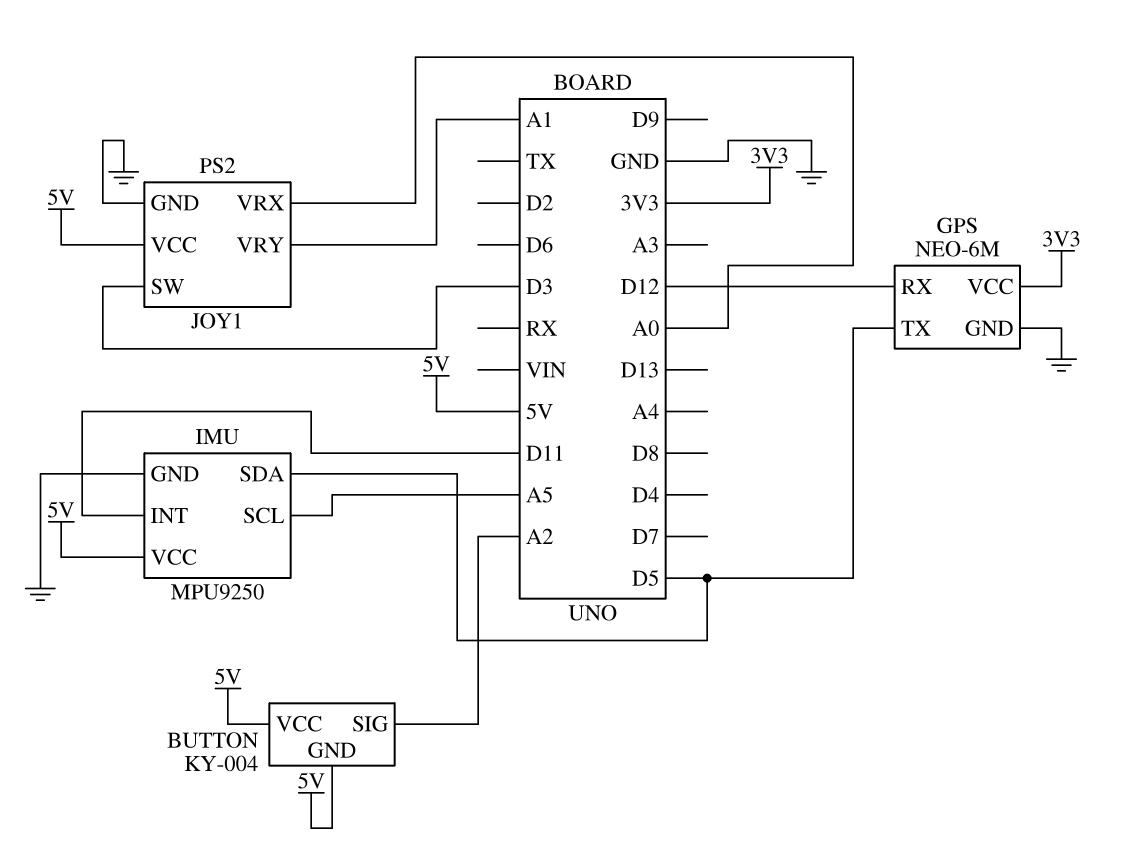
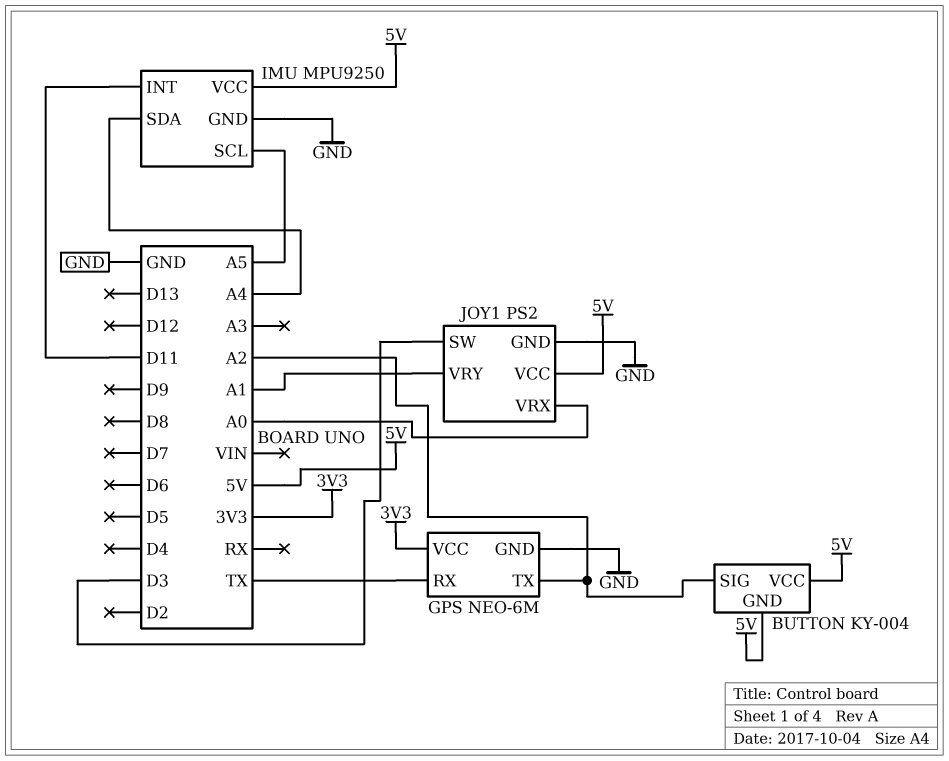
GPS pin RX: D12 -> TX
GPS pin TX: D5 -> A2
IMU pin SDA: D5 -> A4

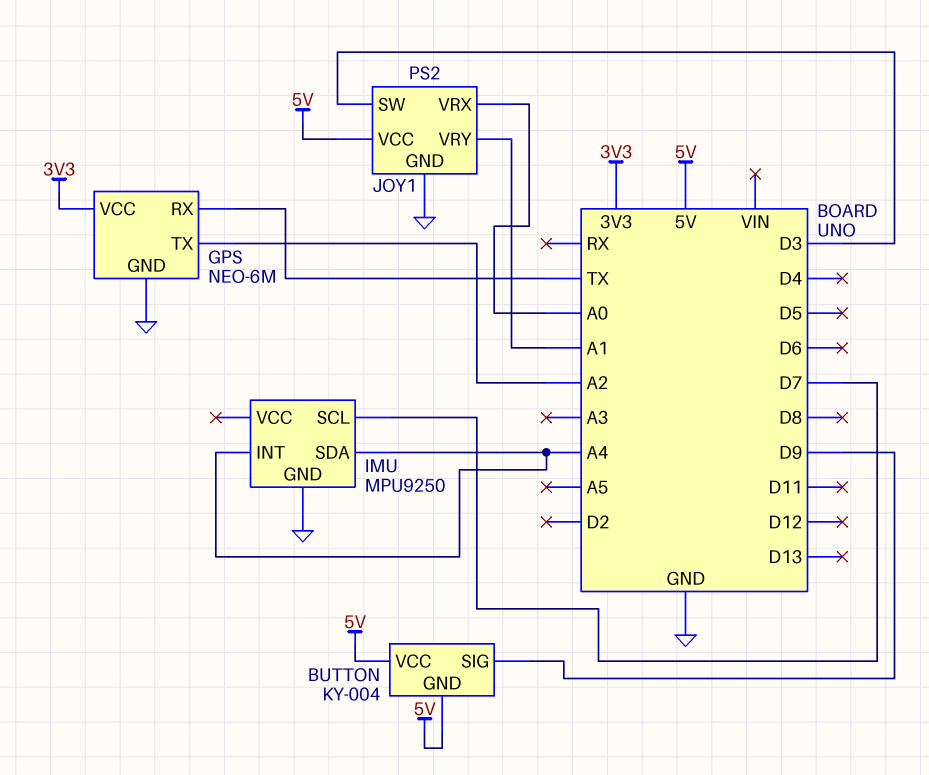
BUTTON pin SIG: A2 -> D9
IMU pin INT: D11 -> A4
IMU pin SCL: A5 -> D7
IMU pin VCC: 5V -> none

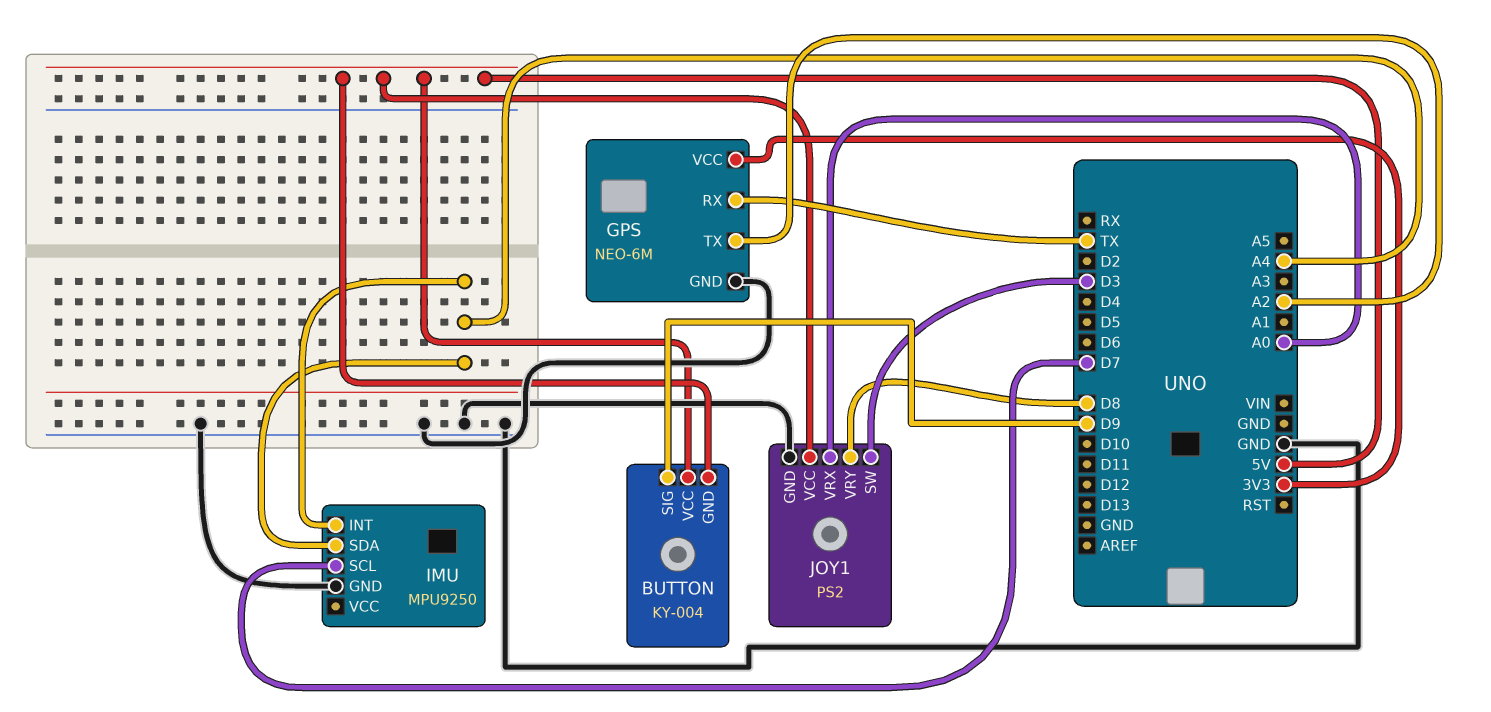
JOY1 pin VRY: A1 -> D8

